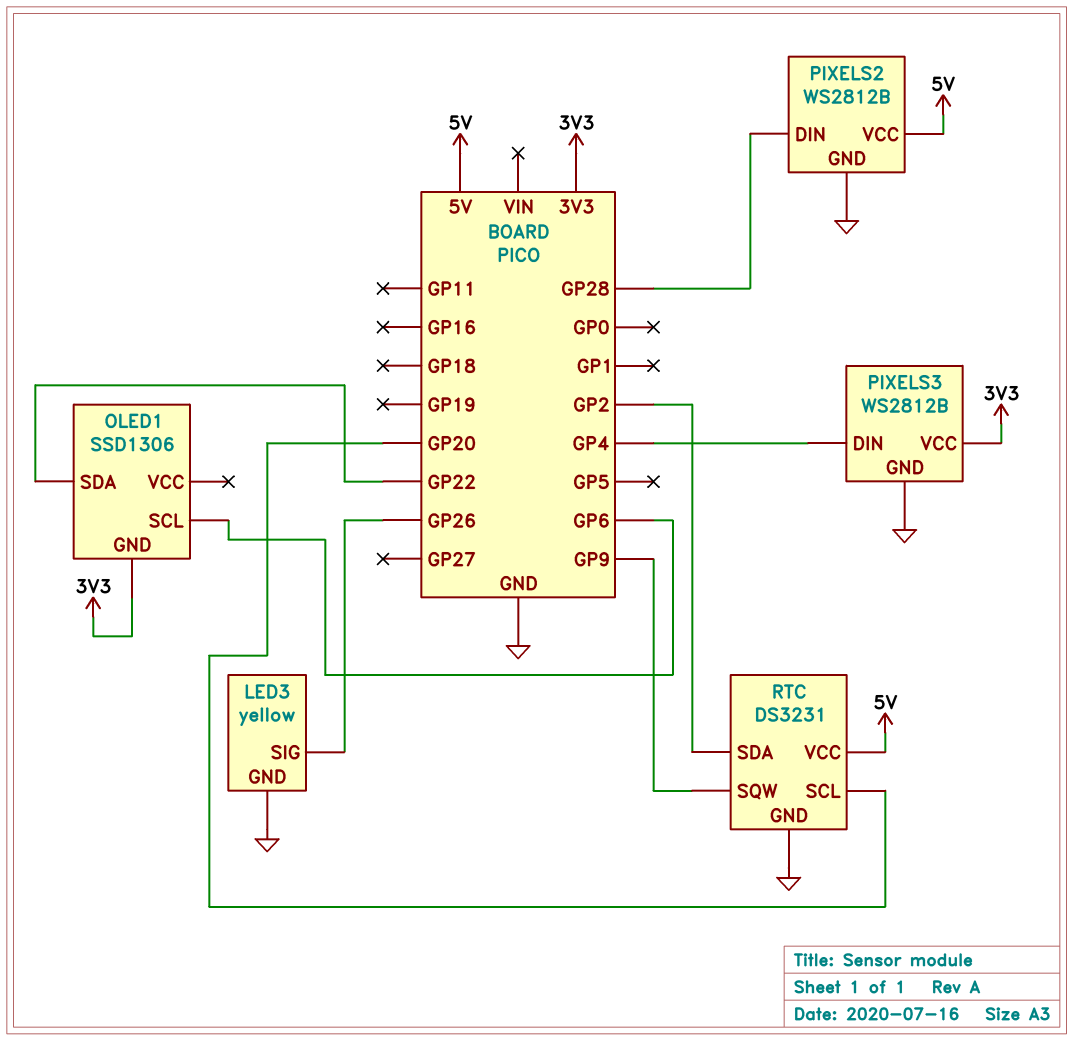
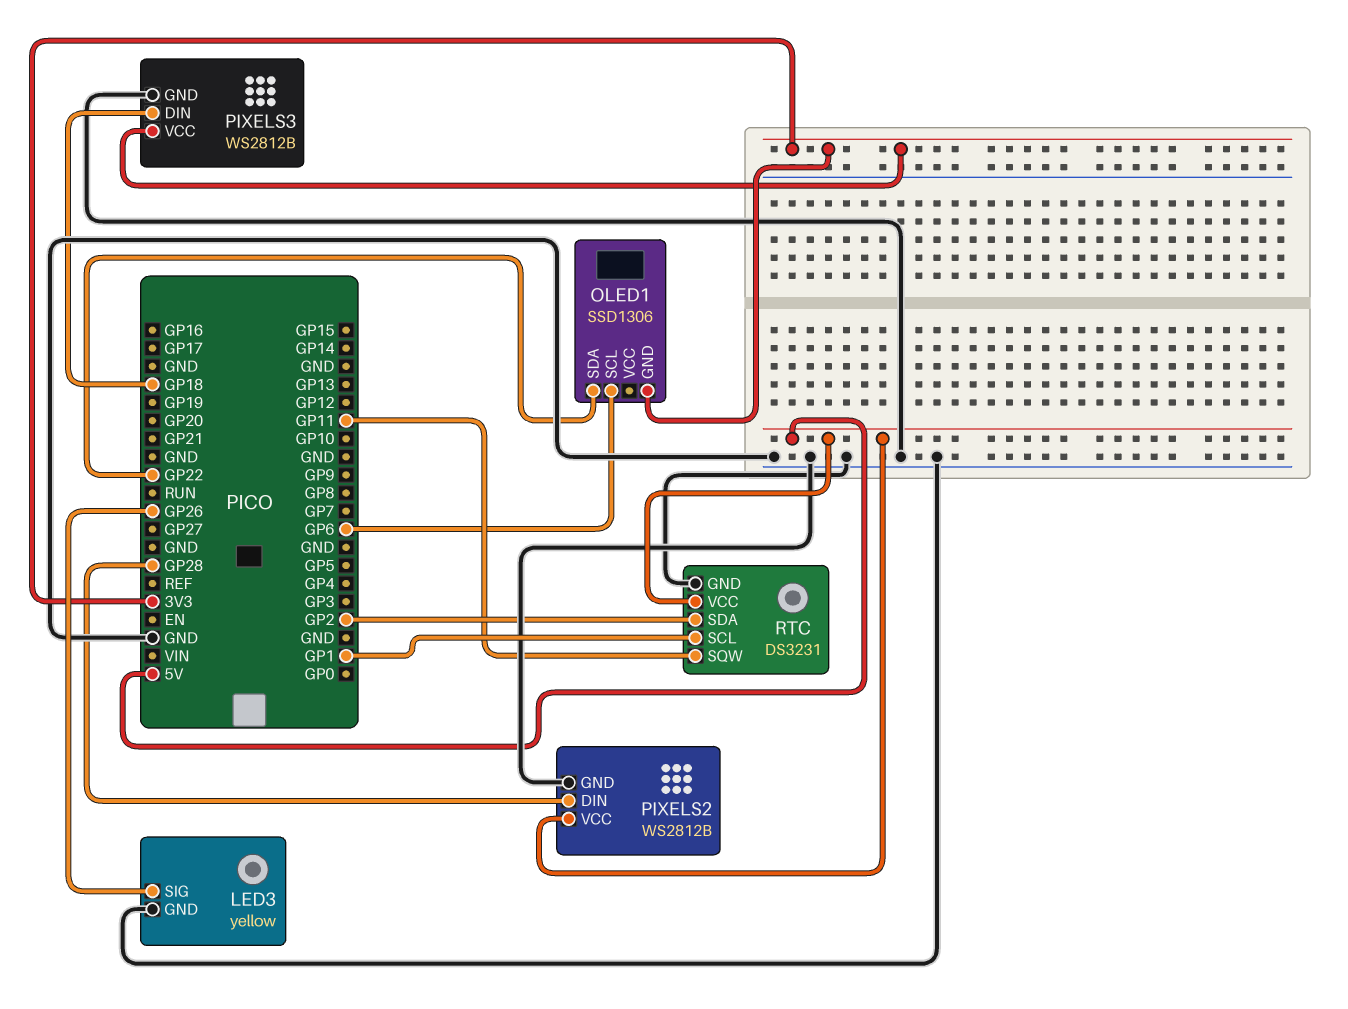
PIXELS3 pin DIN: GP4 -> GP18
RTC pin SCL: GP20 -> GP1
RTC pin SQW: GP9 -> GP11

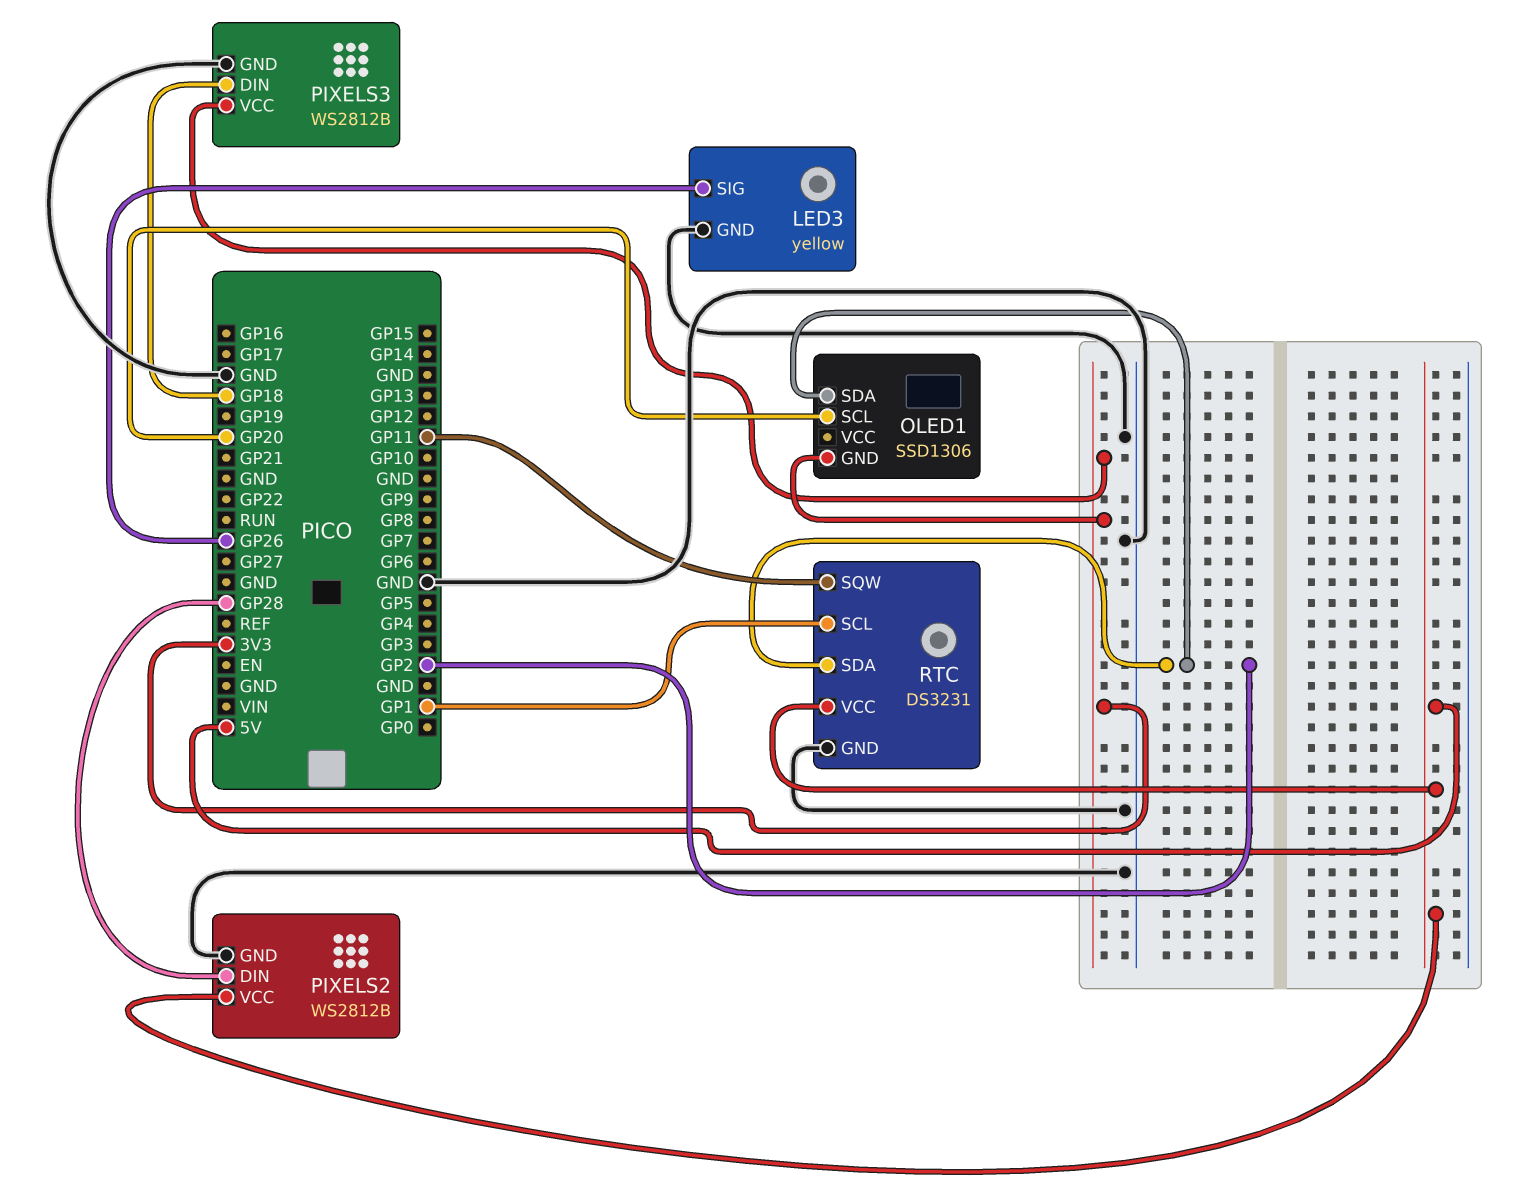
OLED1 pin SCL: GP6 -> GP20
OLED1 pin SDA: GP22 -> GP2

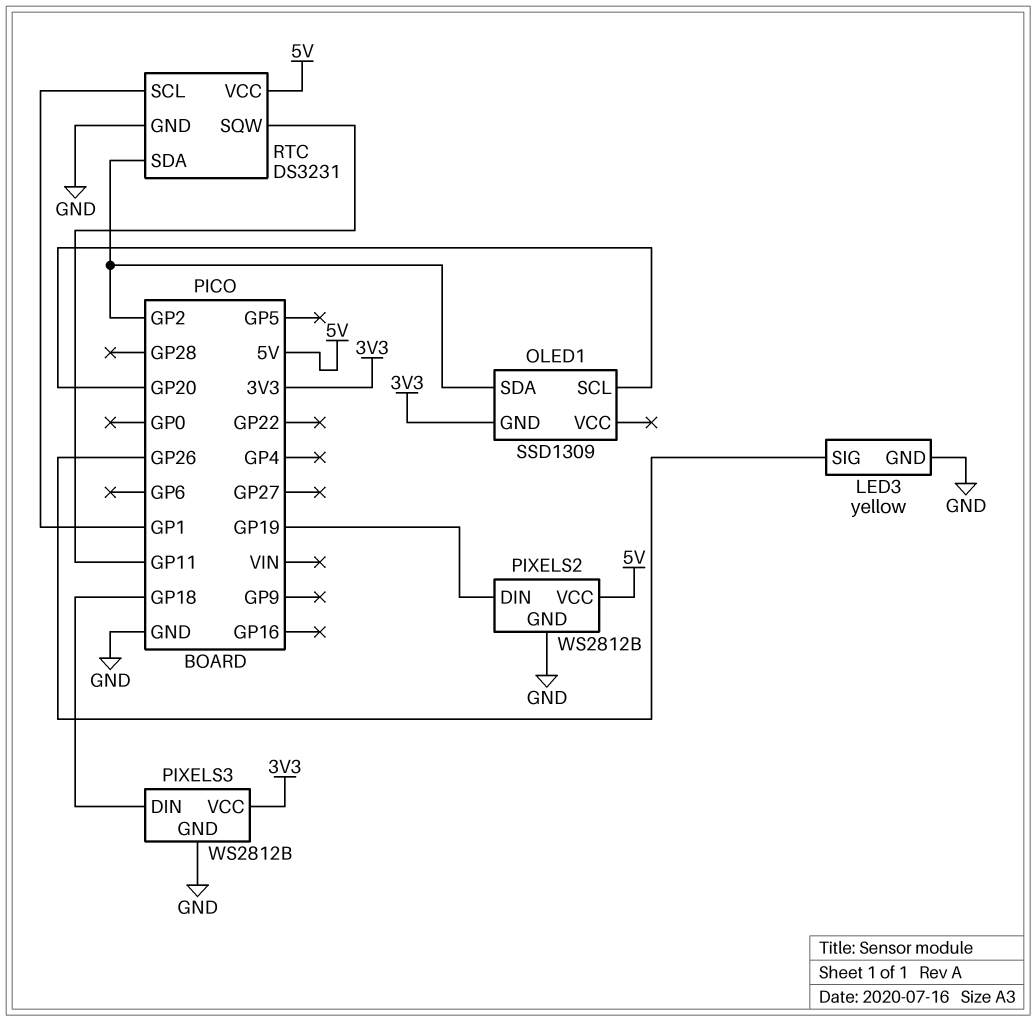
OLED1: SSD1306 -> SSD1309
PIXELS2 pin DIN: GP28 -> GP19

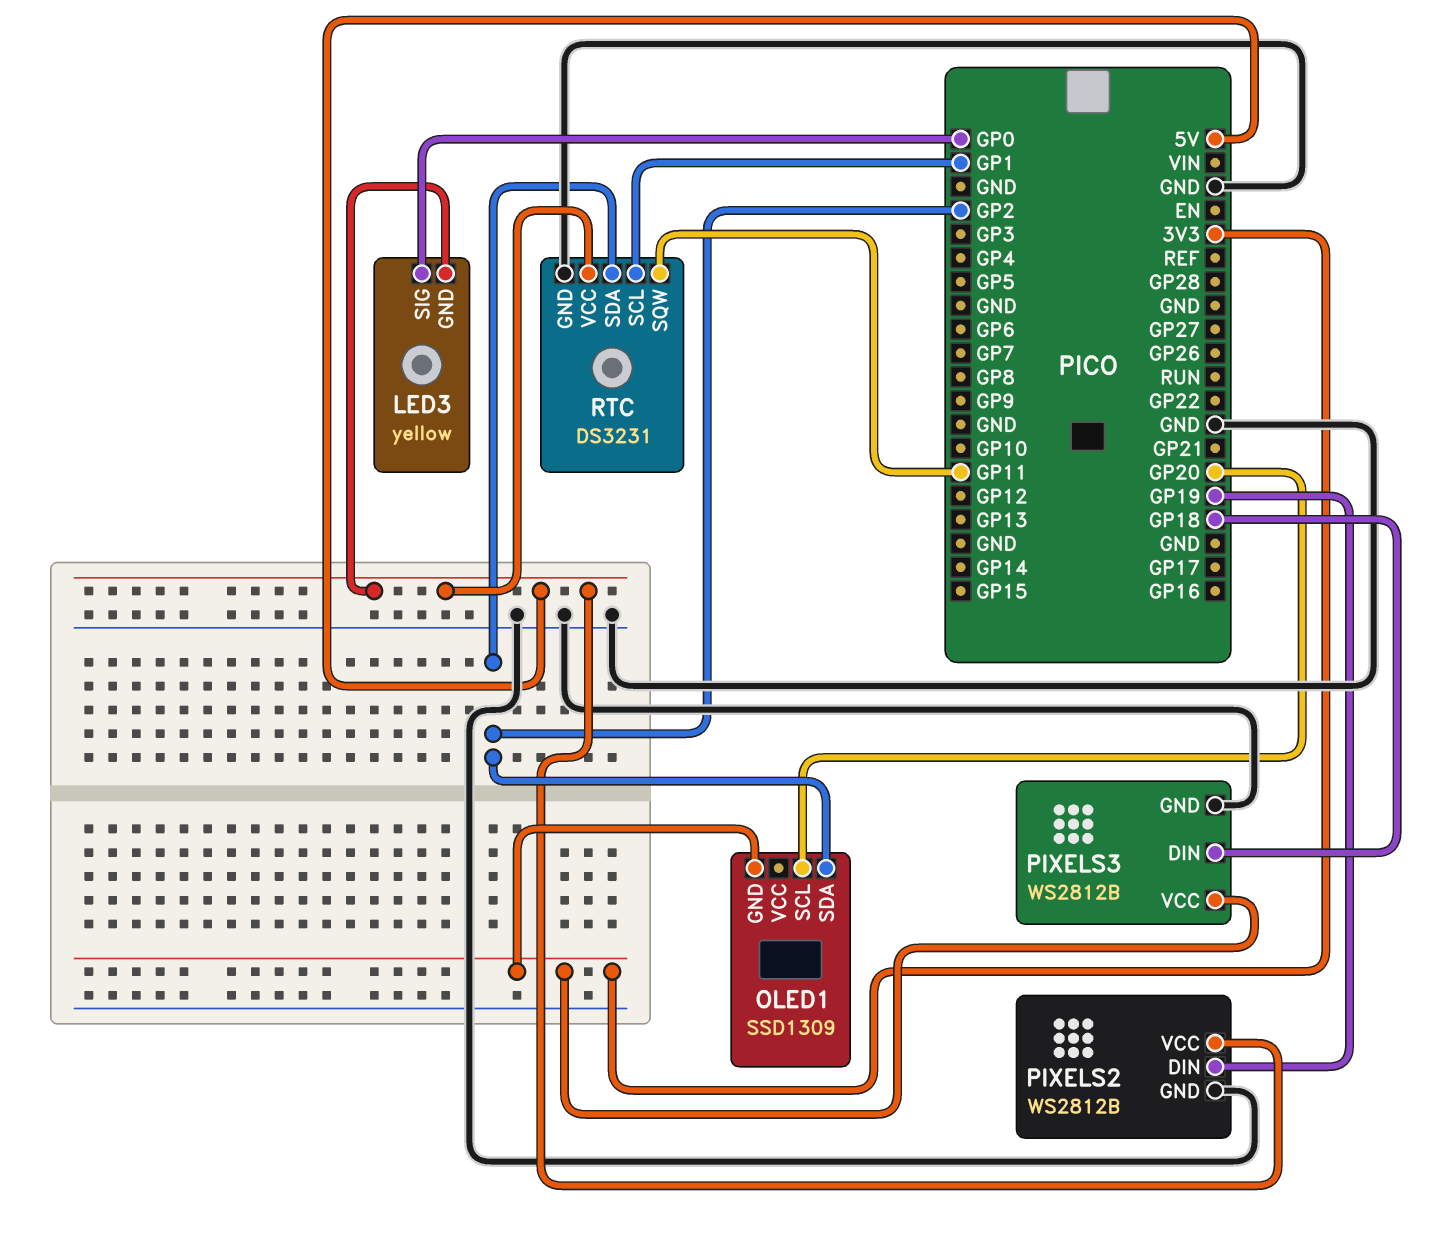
LED3 pin GND: GND -> 5V
LED3 pin SIG: GP26 -> GP0

